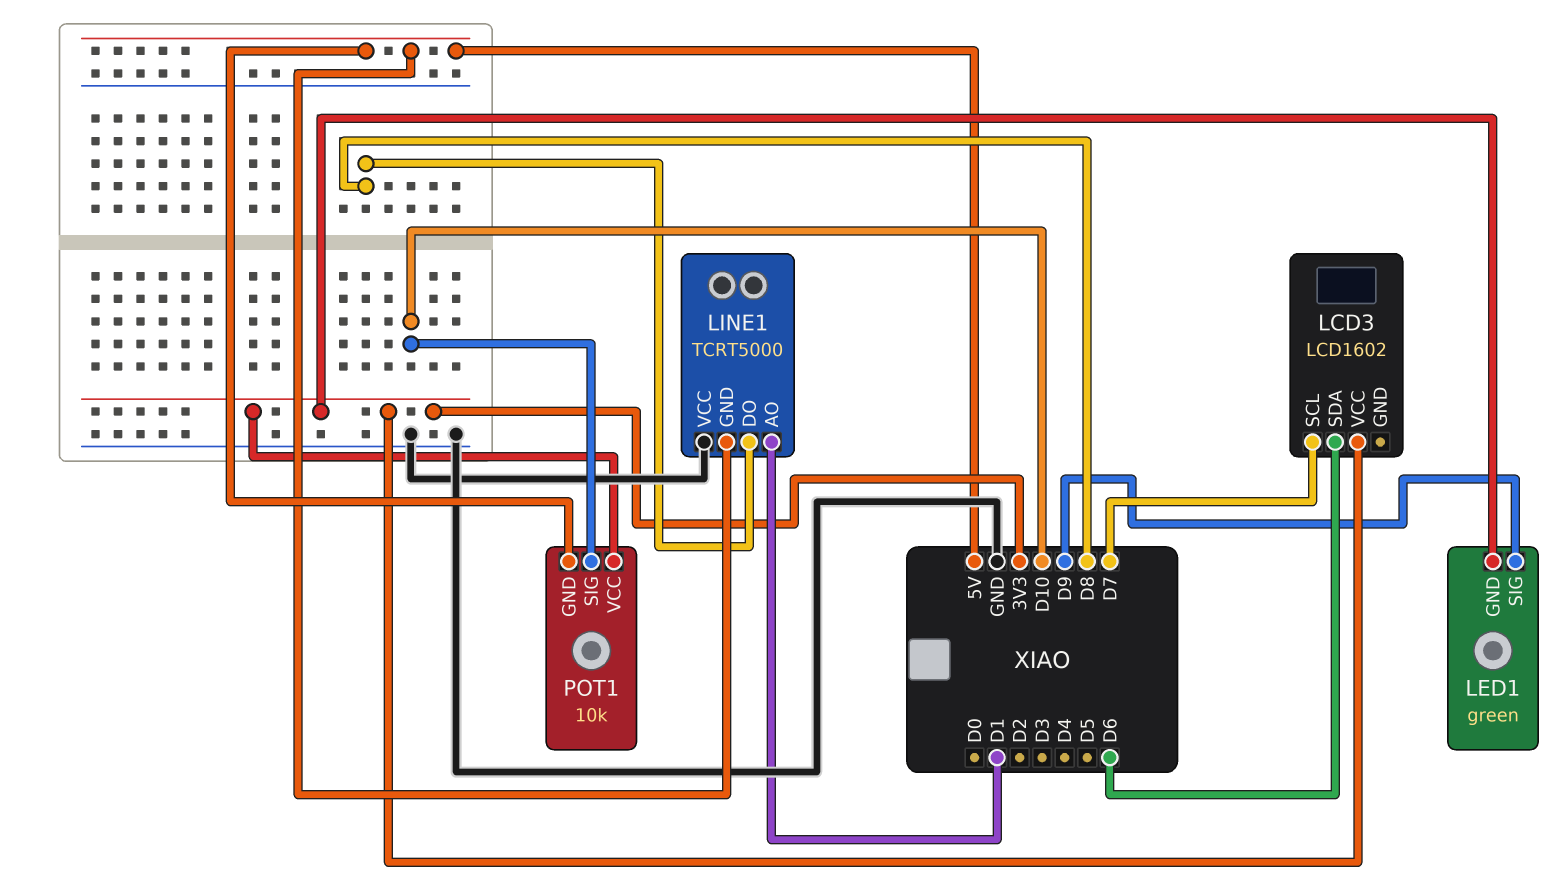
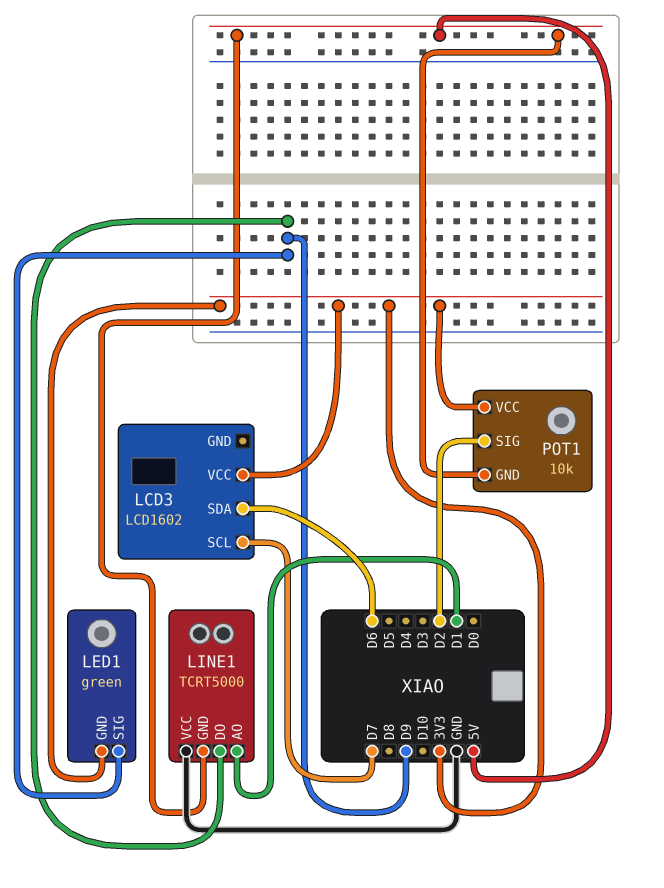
LINE1 pin DO: D8 -> D9
POT1 pin SIG: D10 -> D2

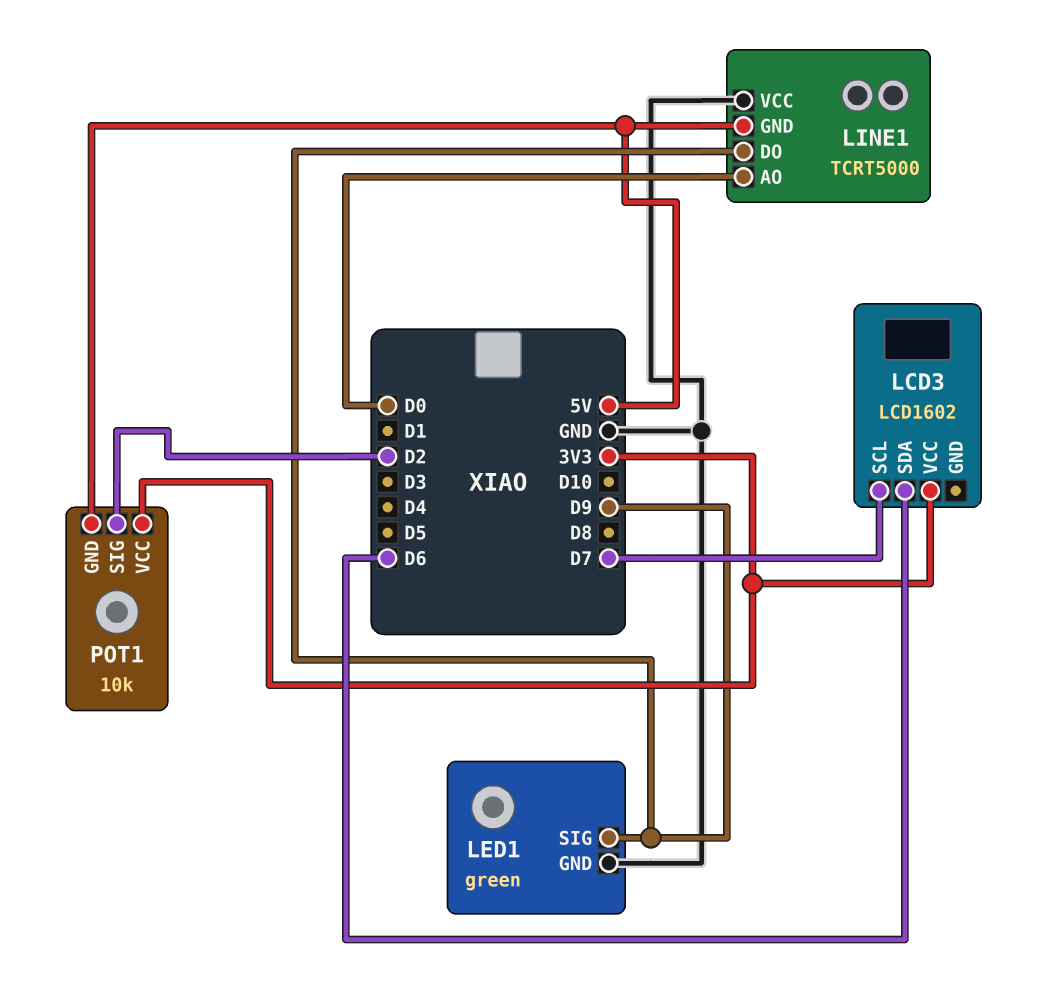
LED1 pin GND: 3V3 -> GND
LINE1 pin AO: D1 -> D0

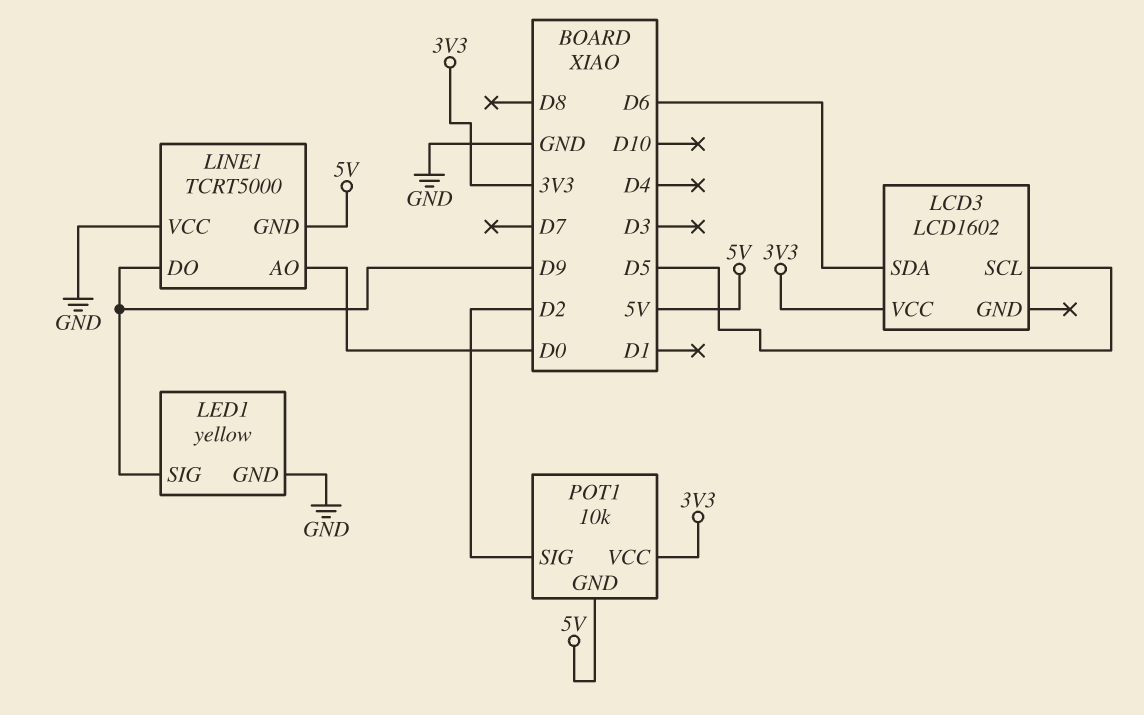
LCD3 pin SCL: D7 -> D5
LED1: green -> yellow

